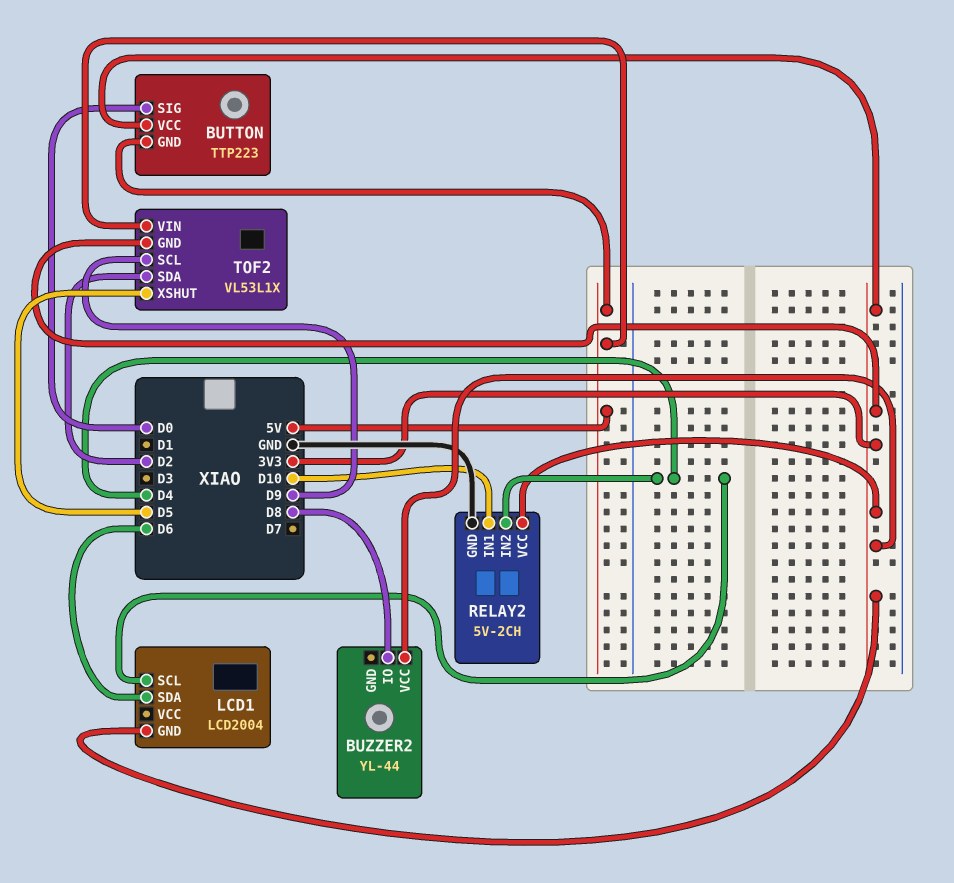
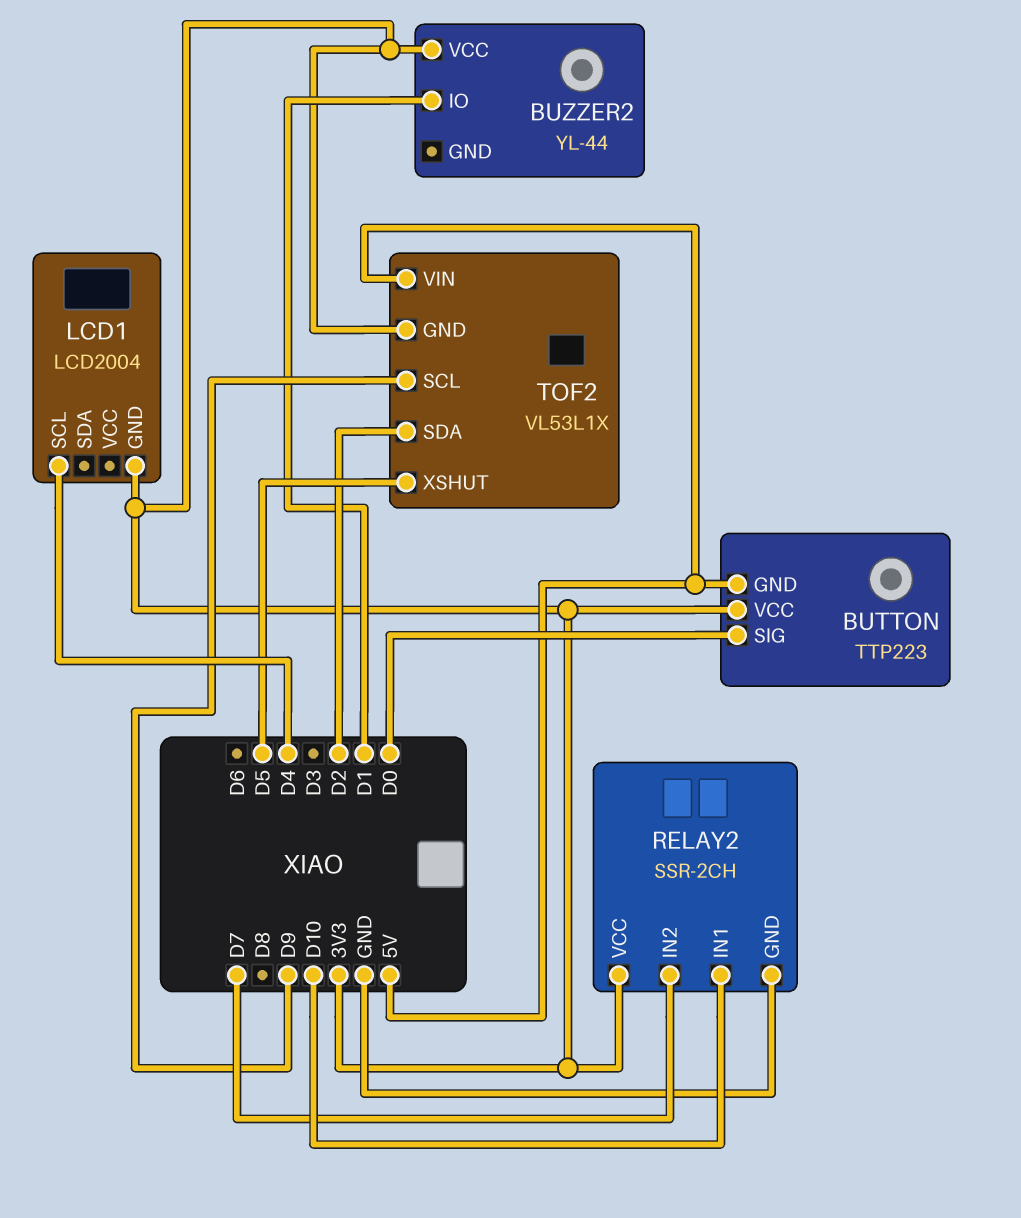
BUZZER2 pin IO: D8 -> D1
LCD1 pin SDA: D6 -> none
RELAY2: 5V-2CH -> SSR-2CH
RELAY2 pin IN2: D4 -> D7

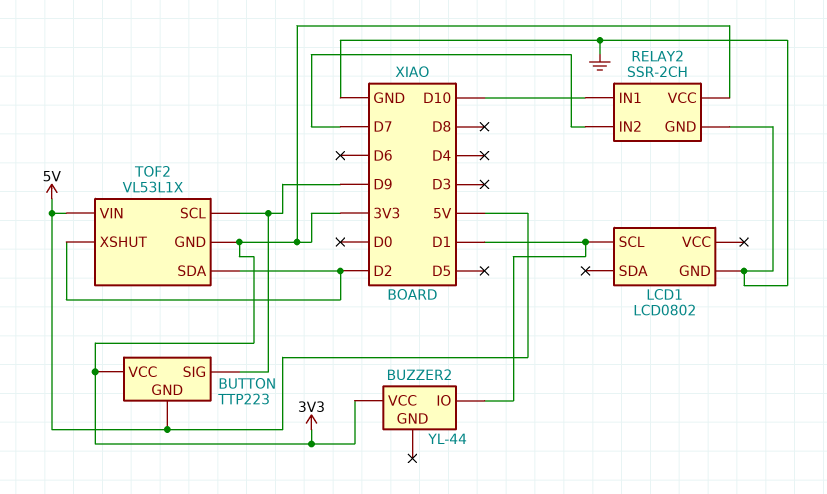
BUTTON pin SIG: D0 -> D9
LCD1: LCD2004 -> LCD0802
LCD1 pin GND: 3V3 -> GND
LCD1 pin SCL: D4 -> D1
TOF2 pin XSHUT: D5 -> D2

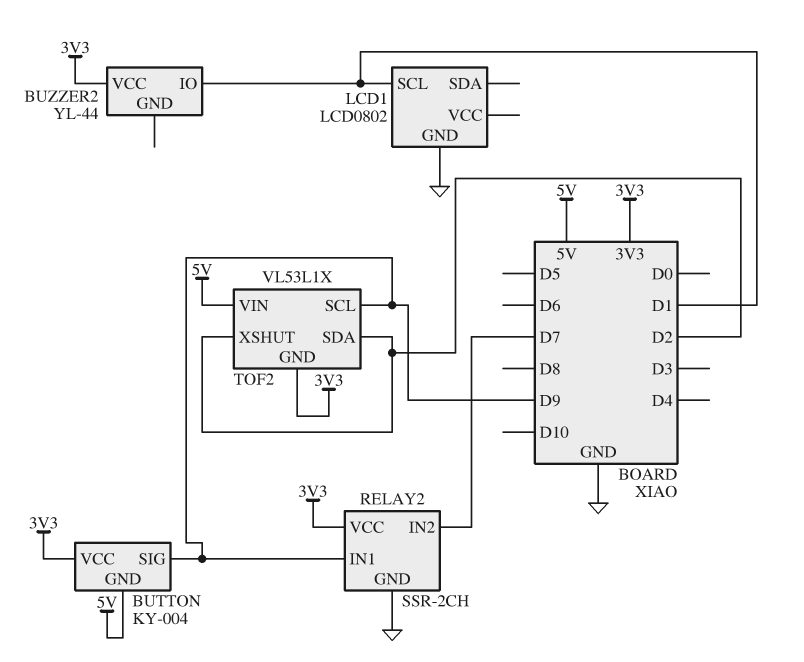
BUTTON: TTP223 -> KY-004
RELAY2 pin IN1: D10 -> D9

